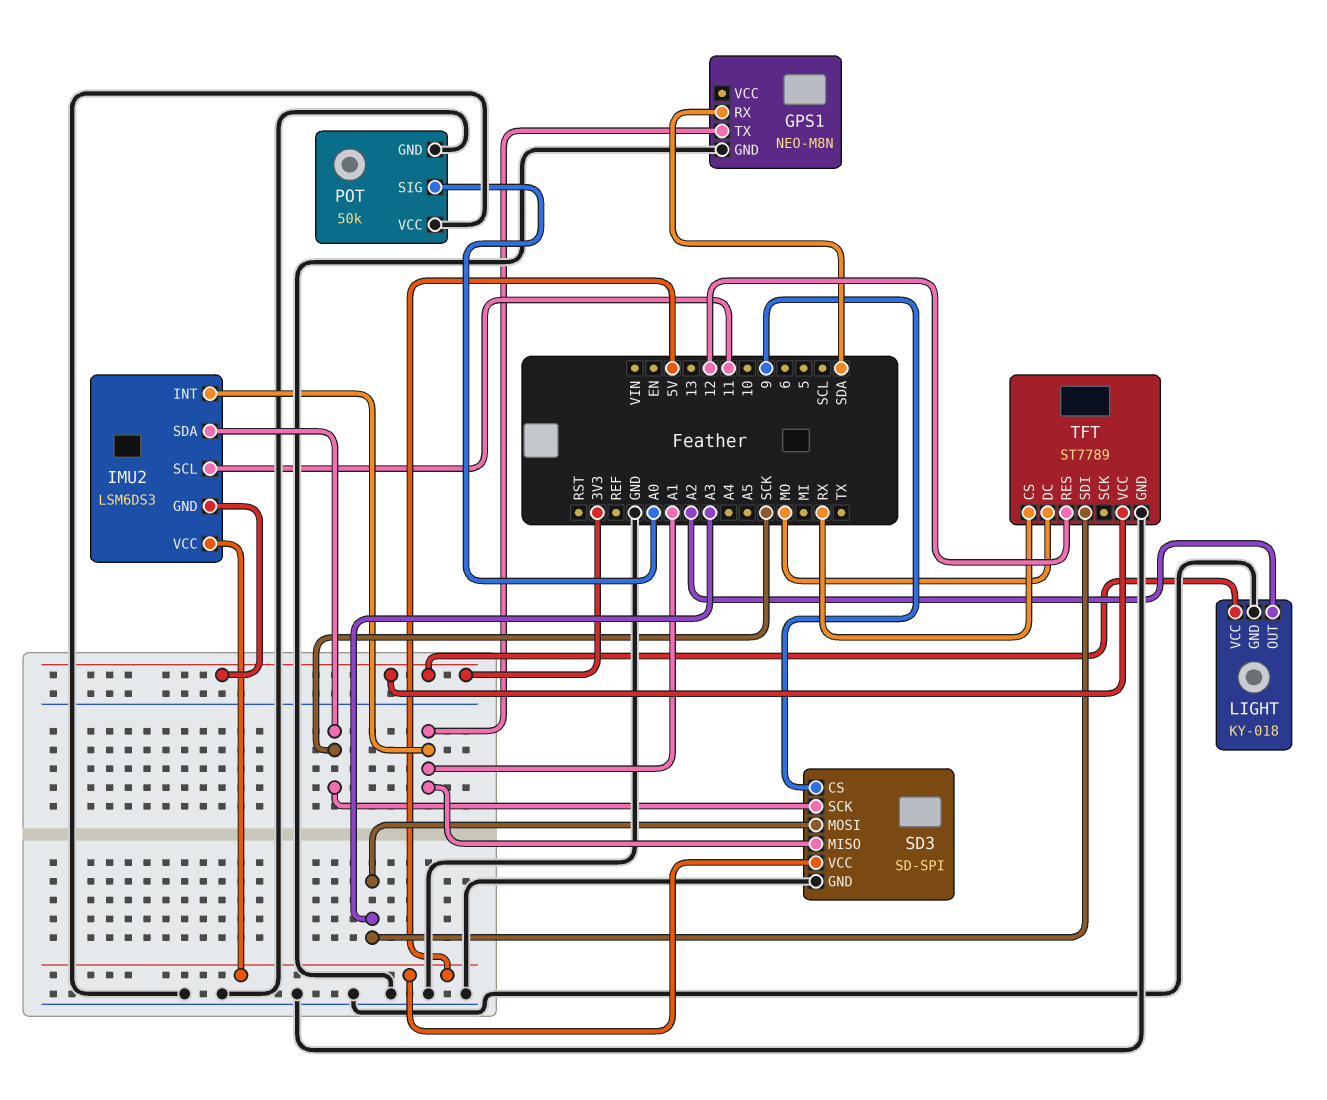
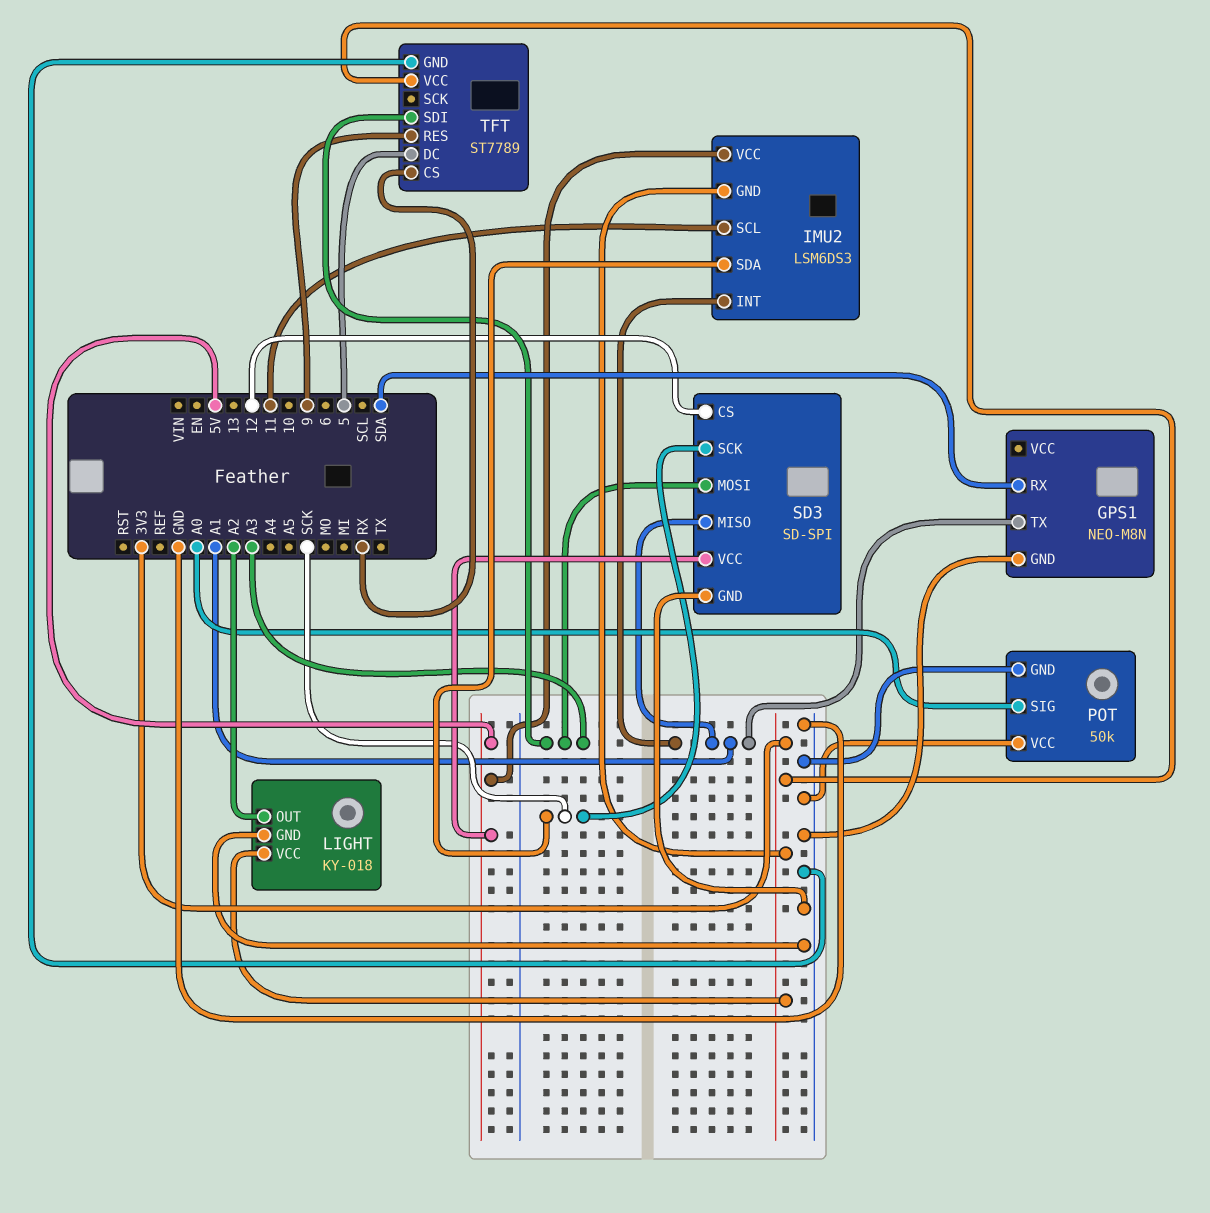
SD3 pin CS: 9 -> 12
TFT pin DC: MO -> 5
TFT pin RES: 12 -> 9

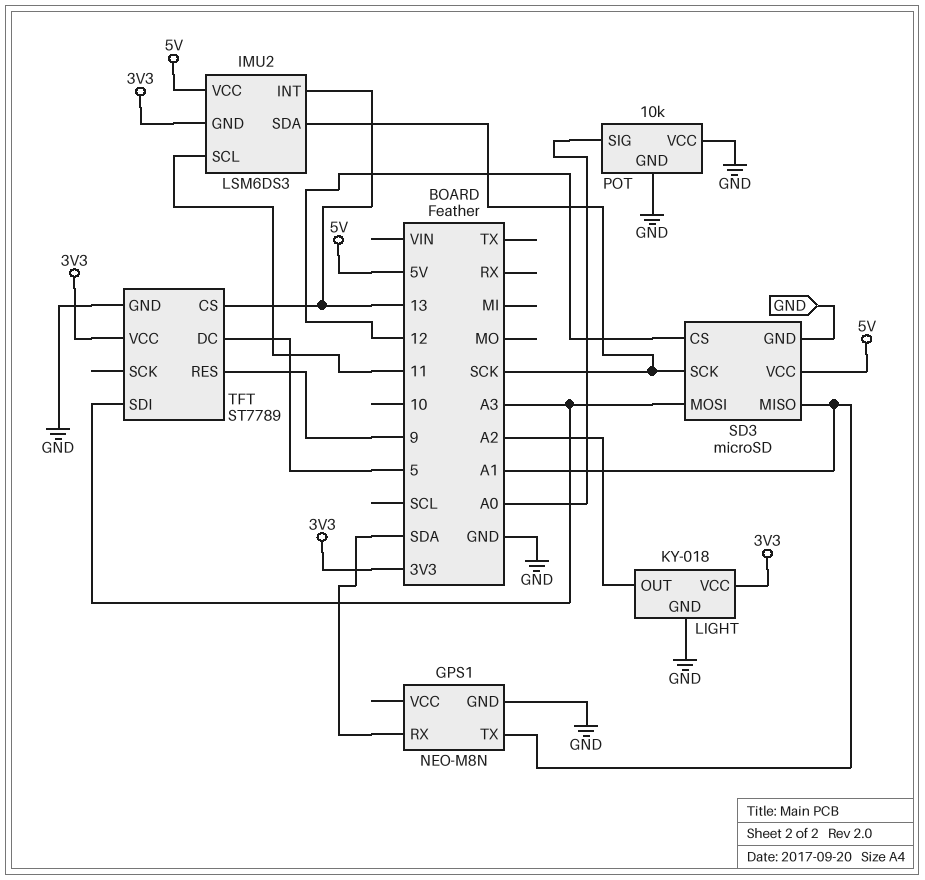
IMU2 pin INT: A1 -> 13
POT: 50k -> 10k
SD3: SD-SPI -> microSD
TFT pin CS: RX -> 13

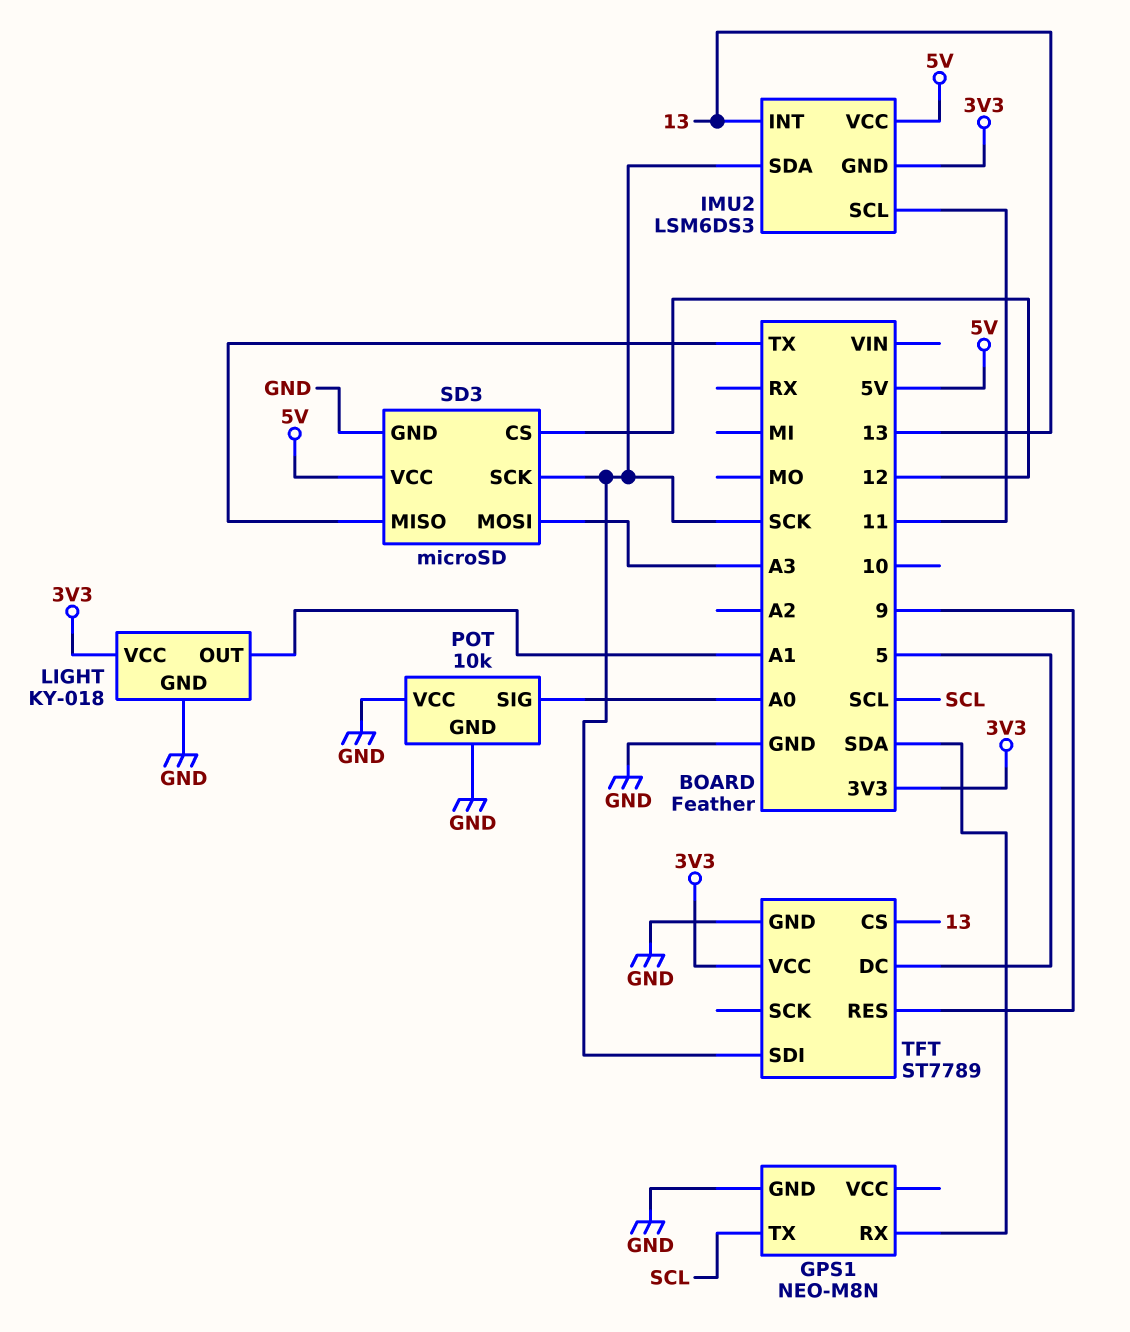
GPS1 pin TX: A1 -> SCL
LIGHT pin OUT: A2 -> A1
SD3 pin MISO: A1 -> TX
TFT pin SDI: A3 -> SCK

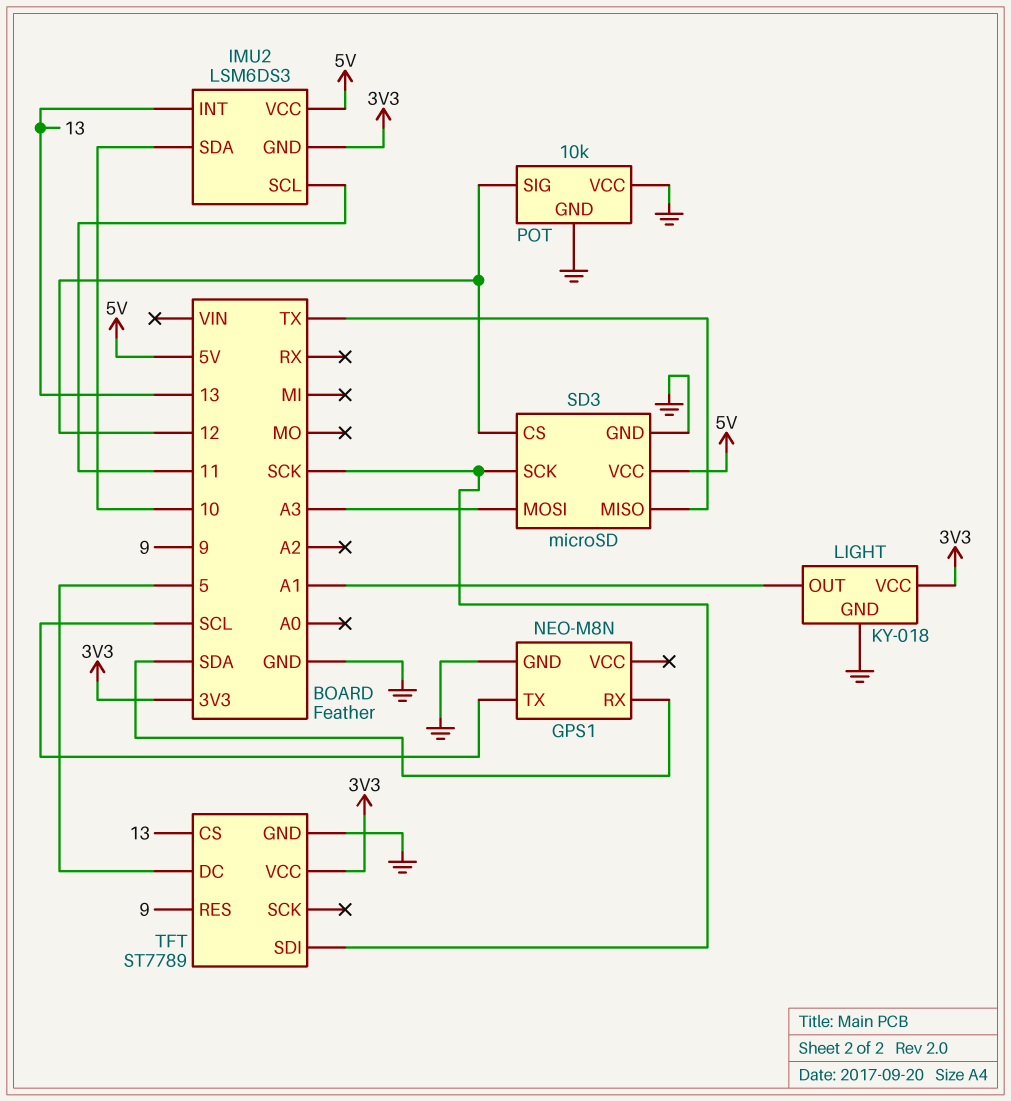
IMU2 pin SDA: SCK -> 10
POT pin SIG: A0 -> 12

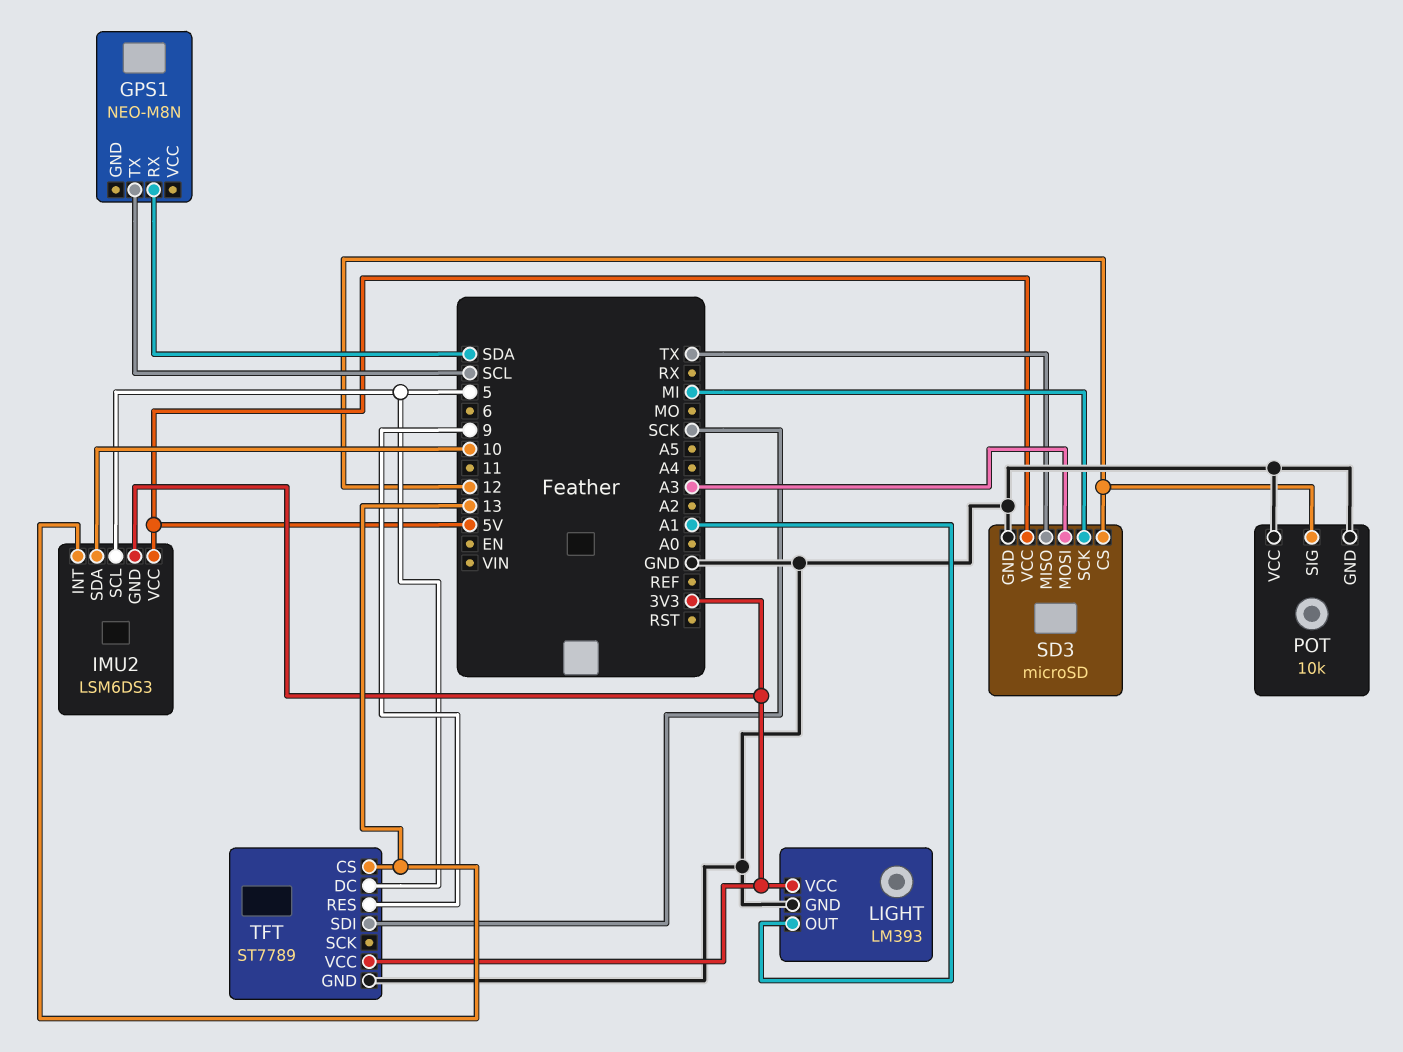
GPS1 pin GND: GND -> none
IMU2 pin SCL: 11 -> 5
LIGHT: KY-018 -> LM393
SD3 pin SCK: SCK -> MI

